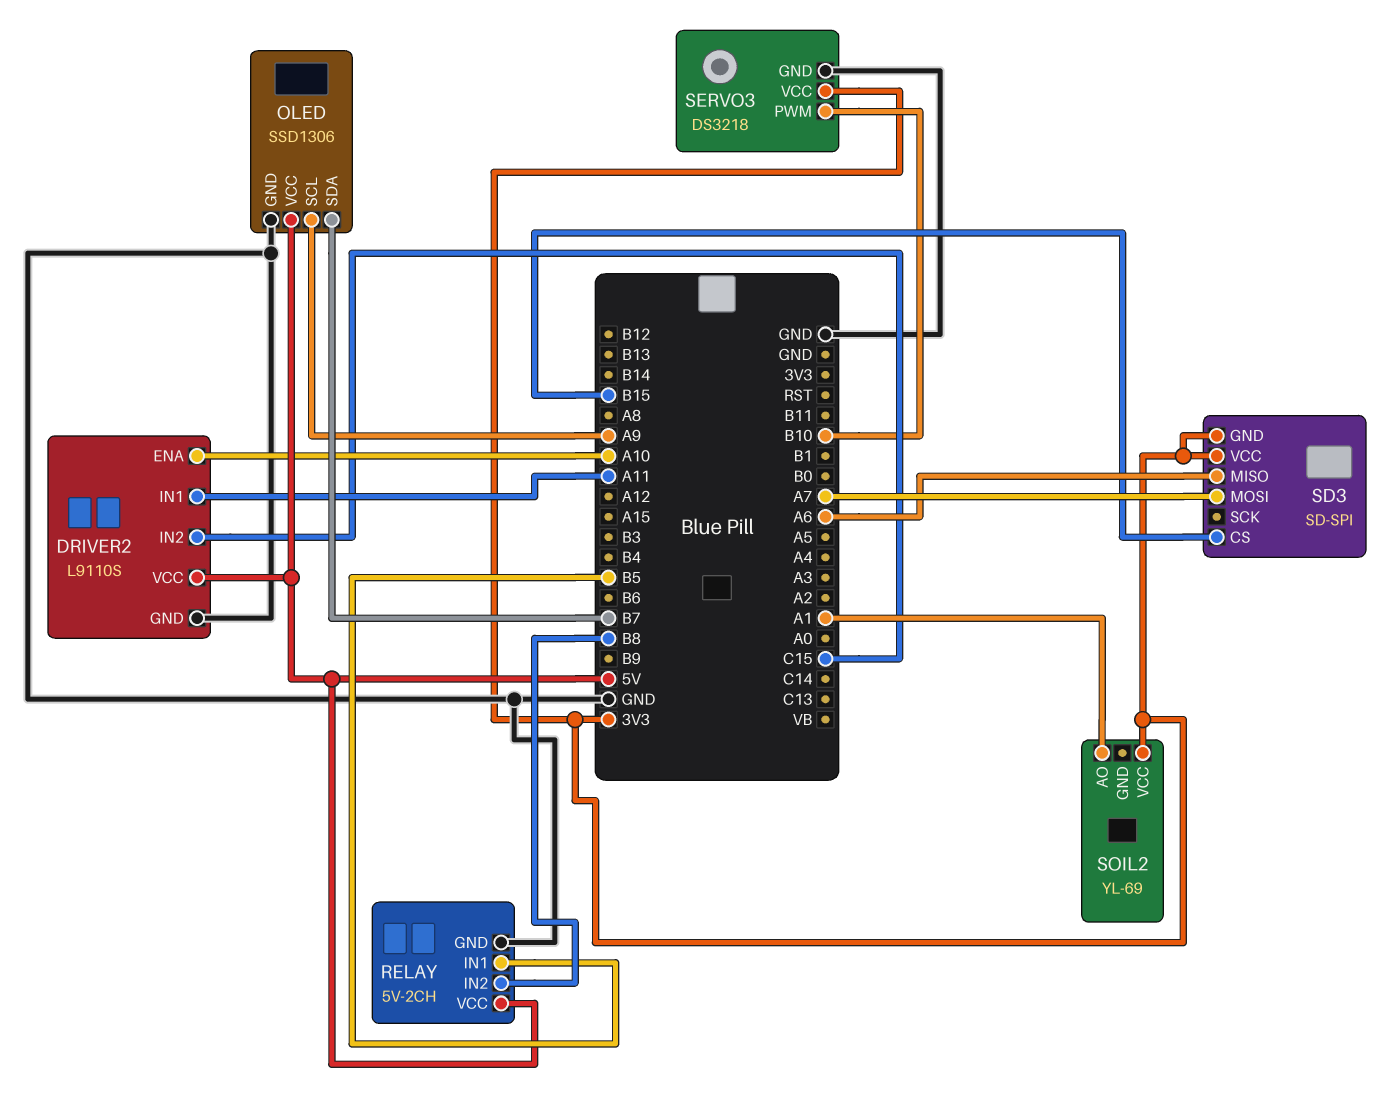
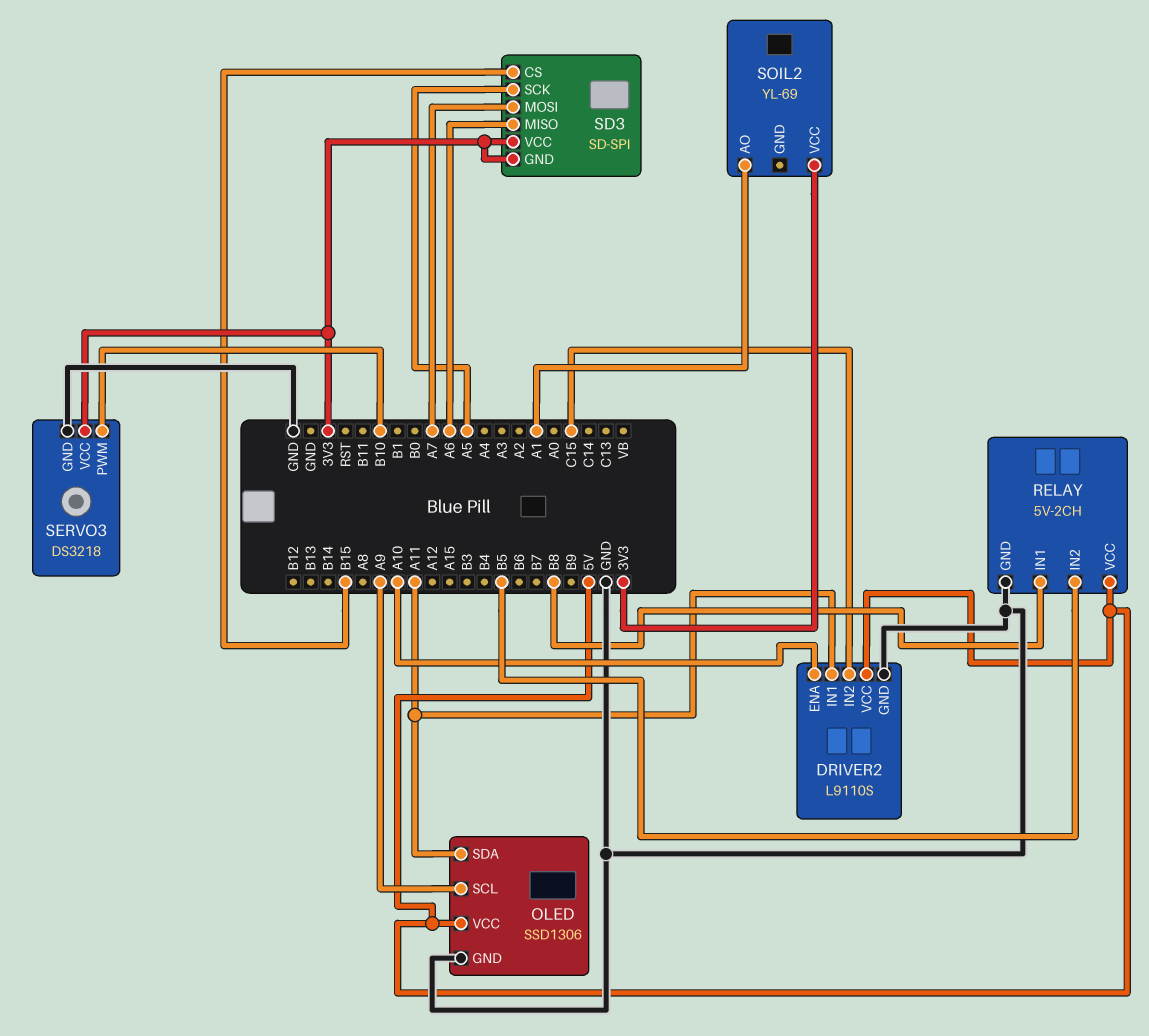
OLED pin SDA: B7 -> A11
RELAY pin IN1: B5 -> B8
RELAY pin IN2: B8 -> B5
SD3 pin SCK: none -> A5

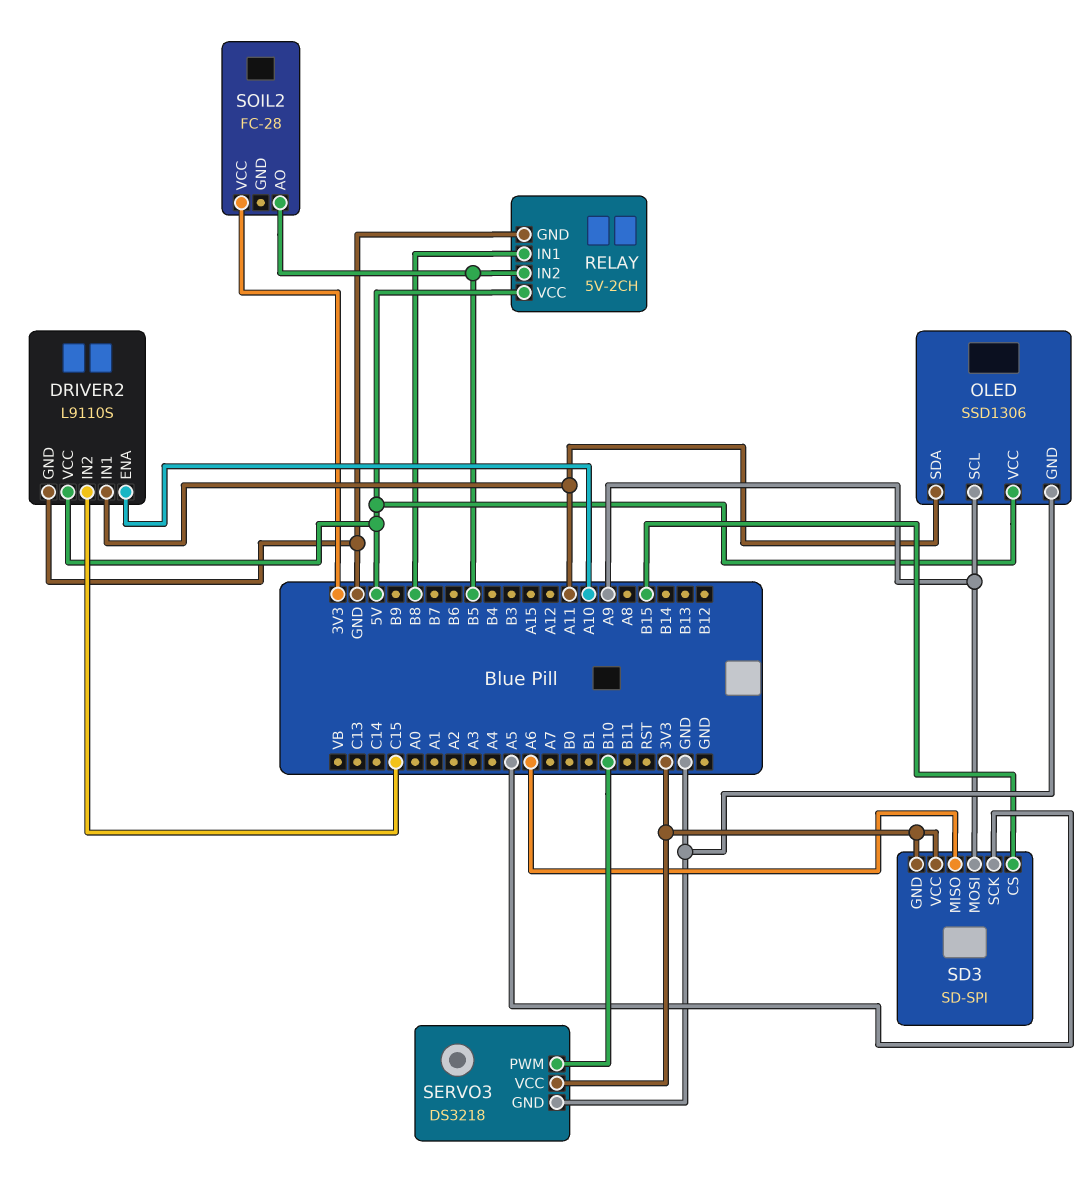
SD3 pin MOSI: A7 -> A9
SOIL2: YL-69 -> FC-28
SOIL2 pin AO: A1 -> B5

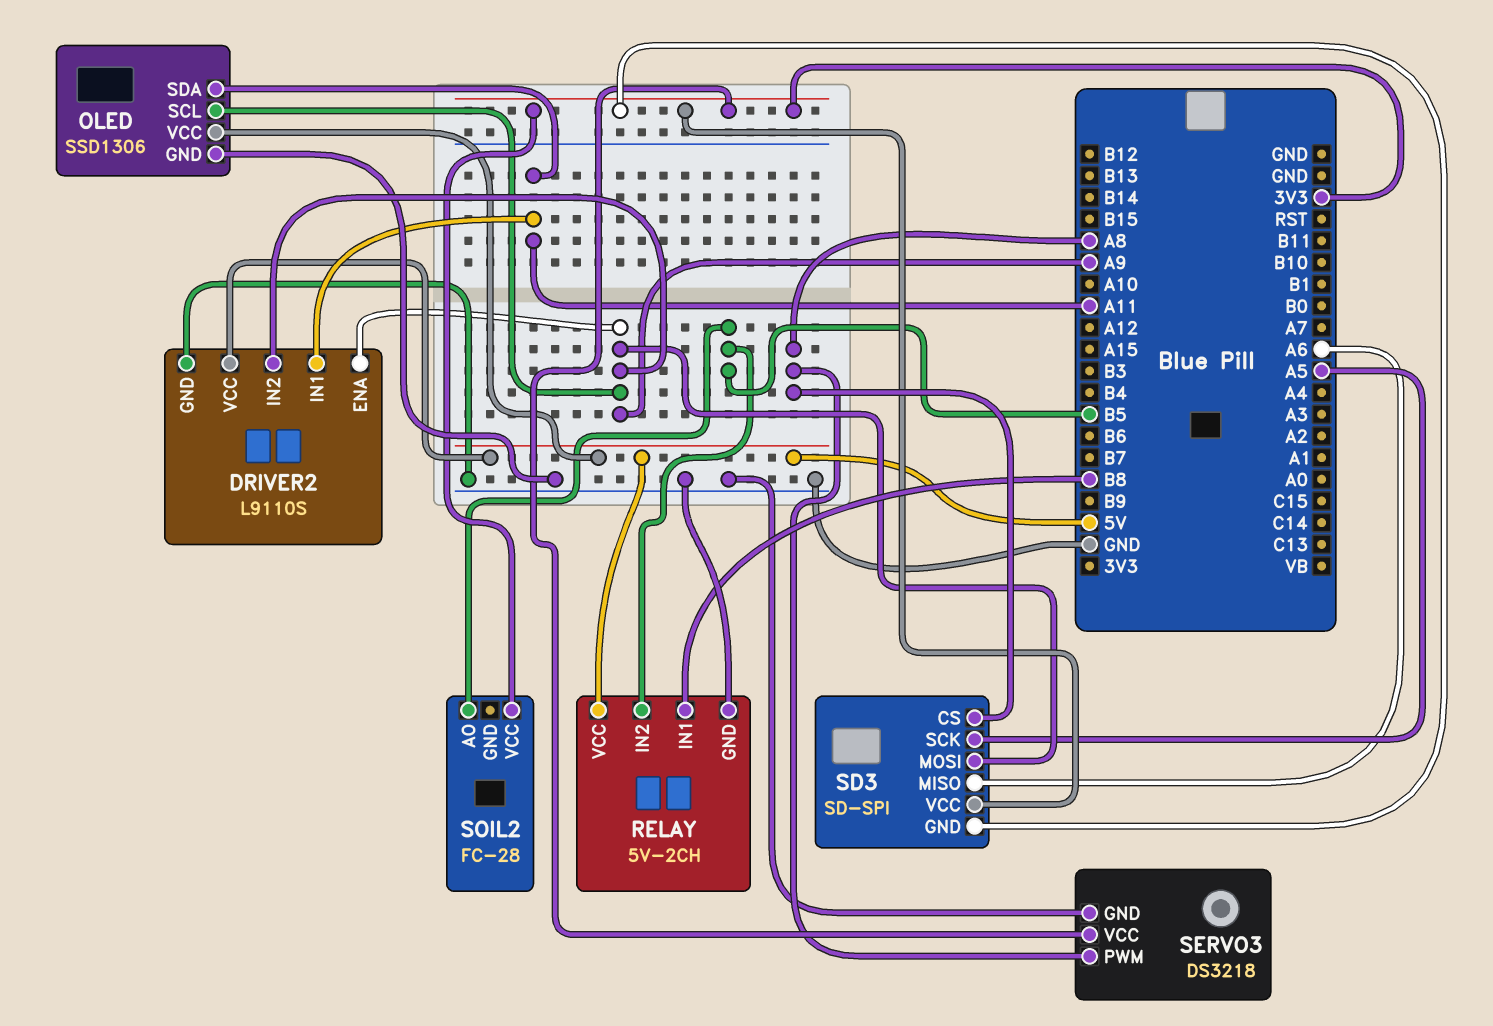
DRIVER2 pin ENA: A10 -> A9
DRIVER2 pin IN2: C15 -> A9
SD3 pin CS: B15 -> A8
SERVO3 pin PWM: B10 -> A8

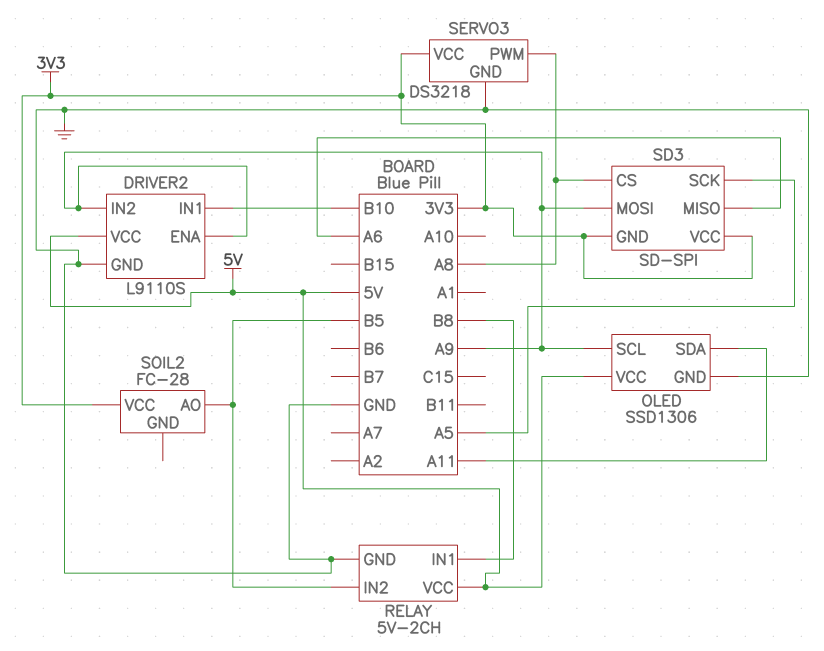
DRIVER2 pin IN1: A11 -> B10

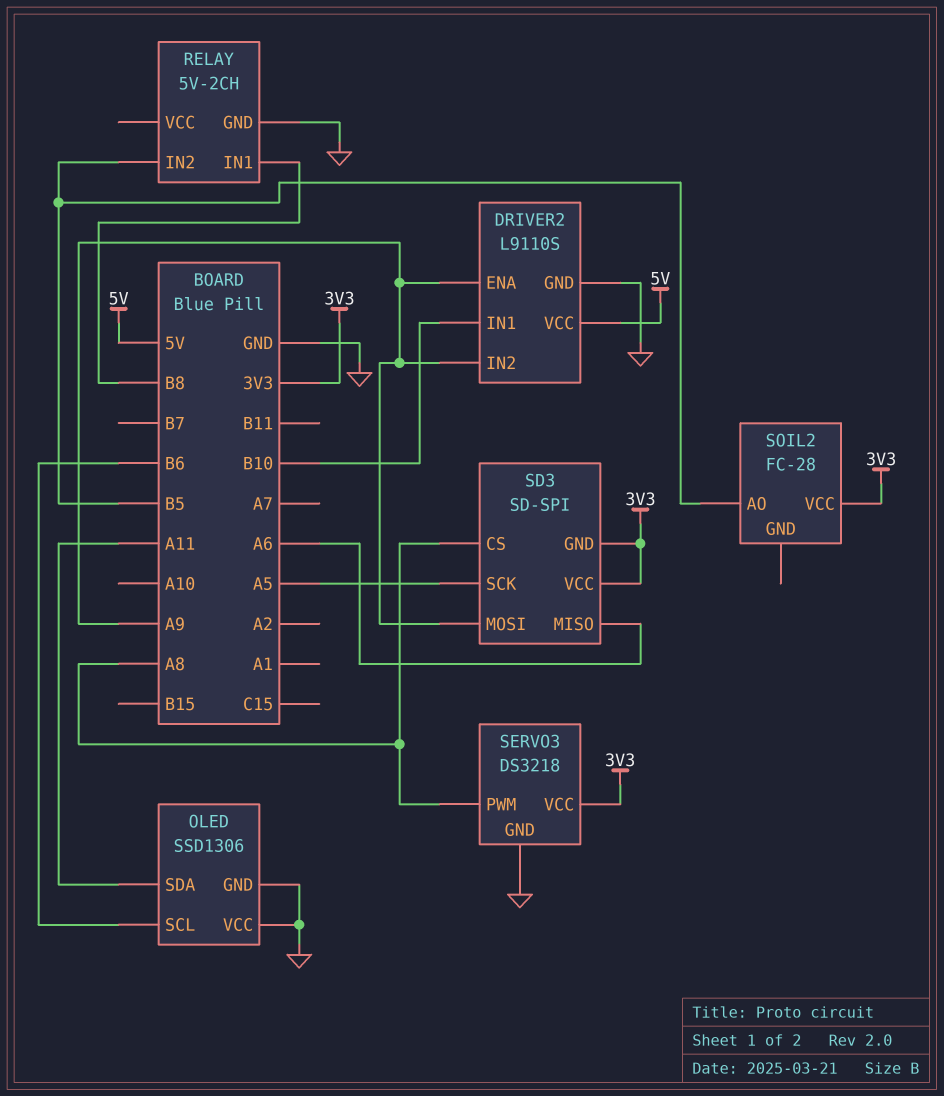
OLED pin SCL: A9 -> B6
OLED pin VCC: 5V -> GND
RELAY pin VCC: 5V -> none

